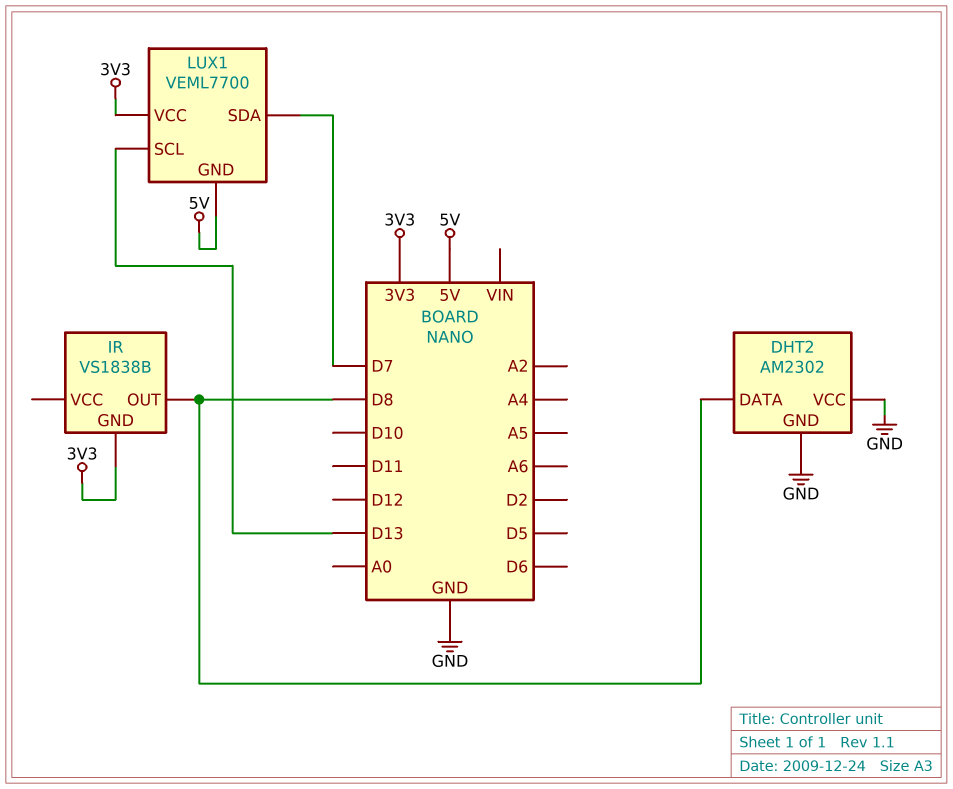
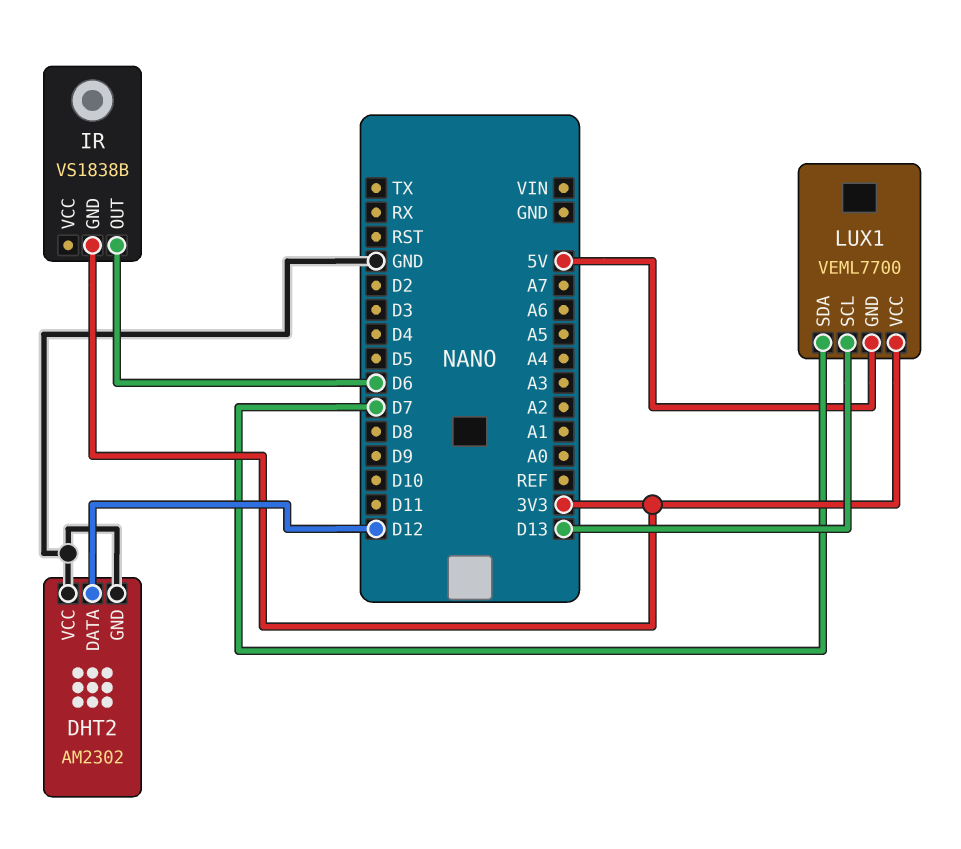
DHT2 pin DATA: D8 -> D12
IR pin OUT: D8 -> D6

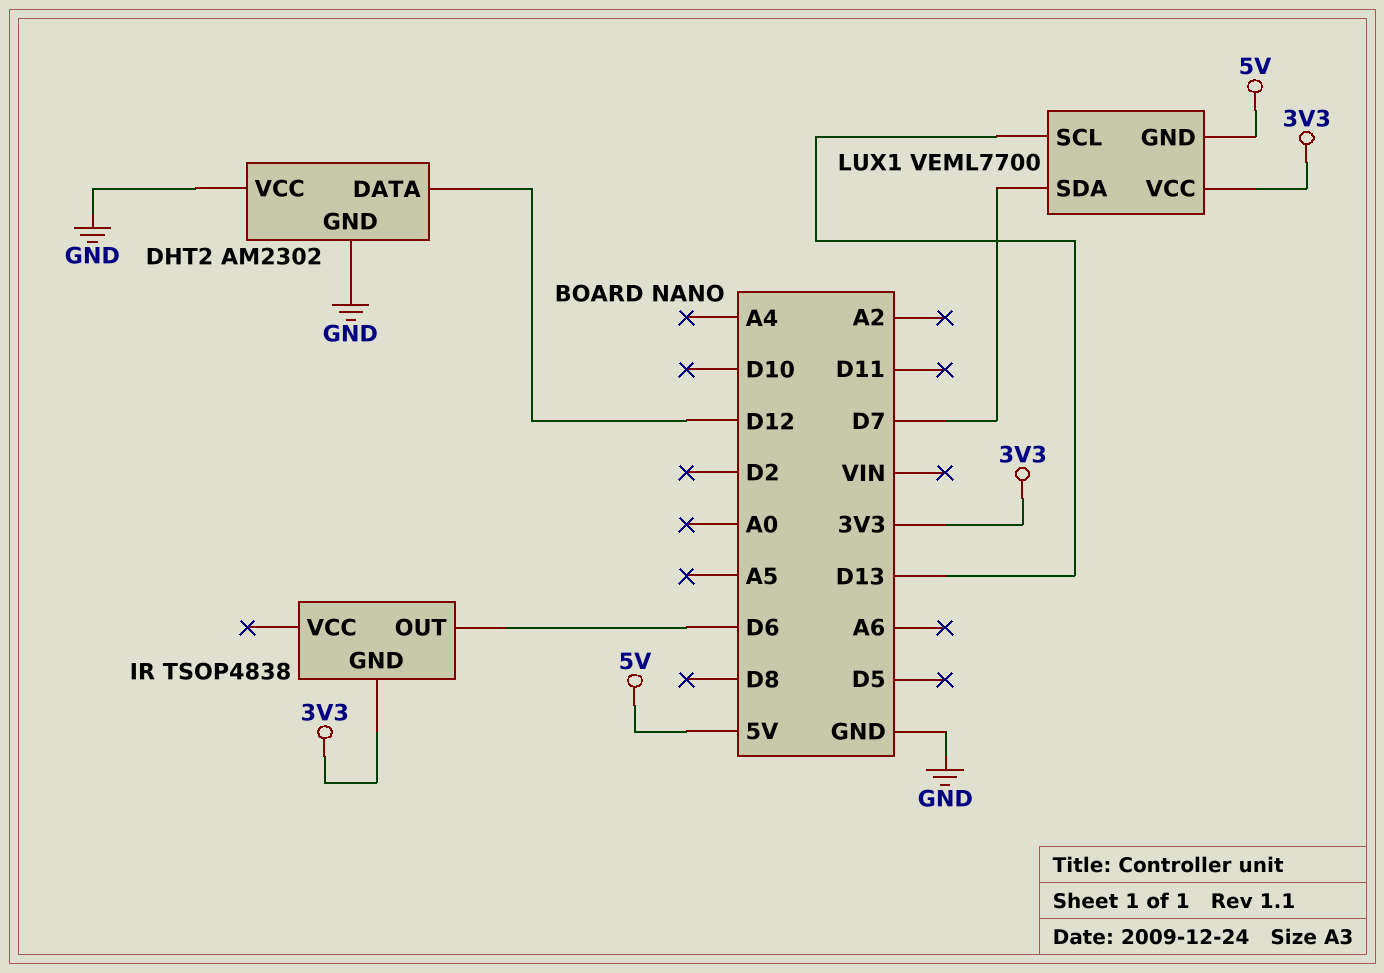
IR: VS1838B -> TSOP4838

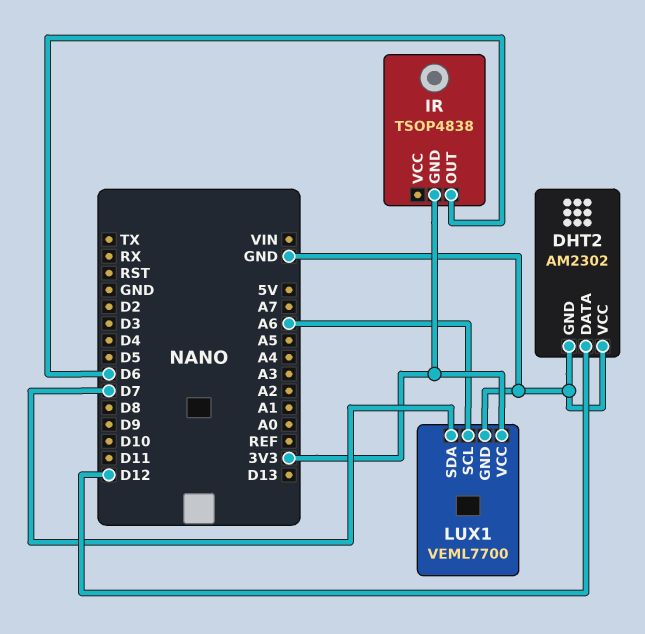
LUX1 pin GND: 5V -> GND
LUX1 pin SCL: D13 -> A6

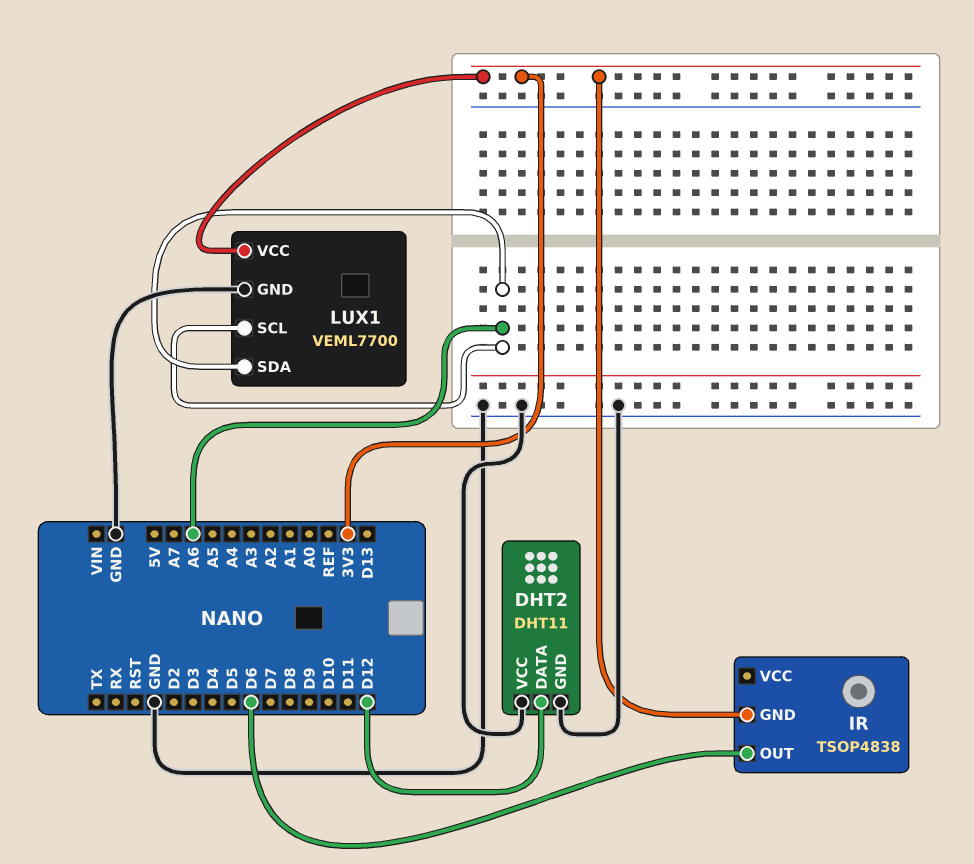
DHT2: AM2302 -> DHT11
LUX1 pin SDA: D7 -> A6

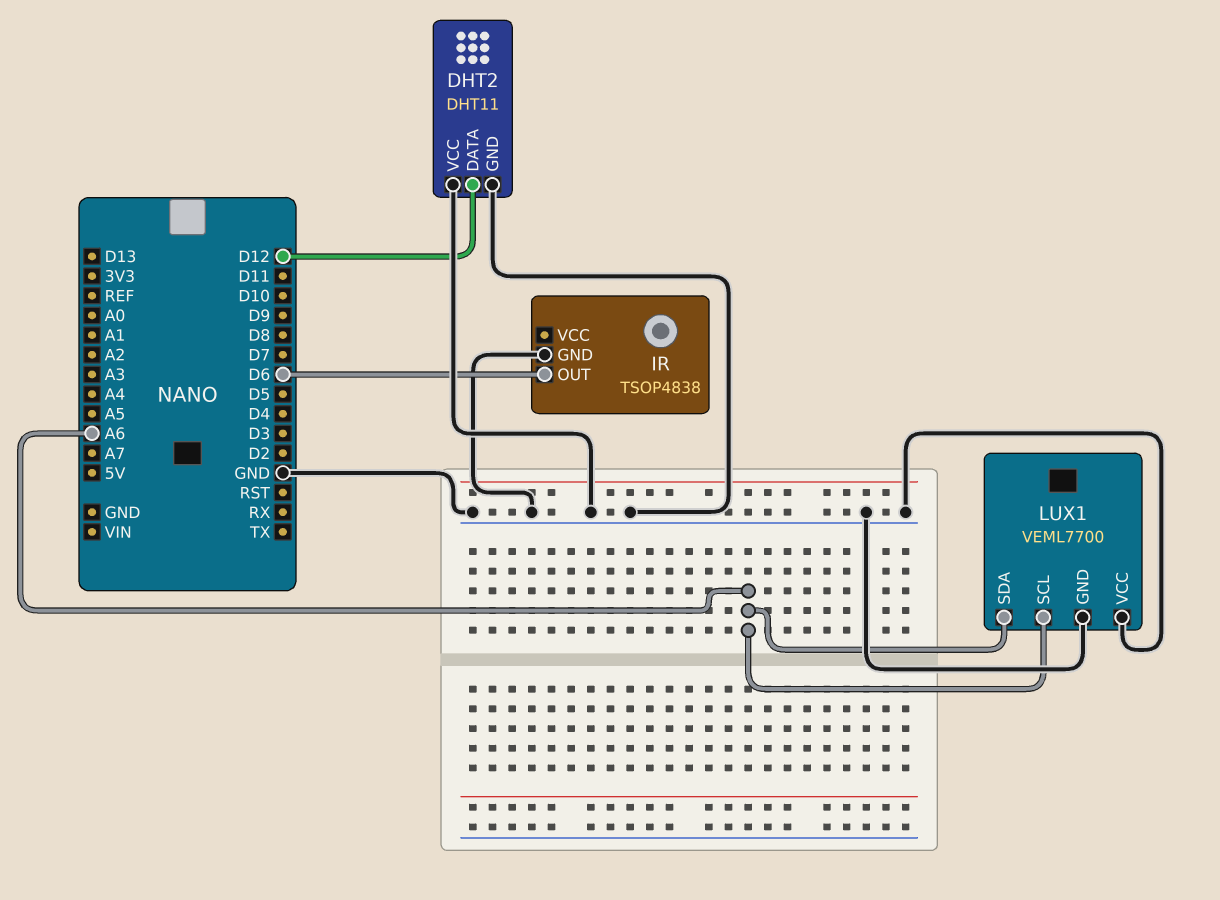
IR pin GND: 3V3 -> GND
LUX1 pin VCC: 3V3 -> GND

